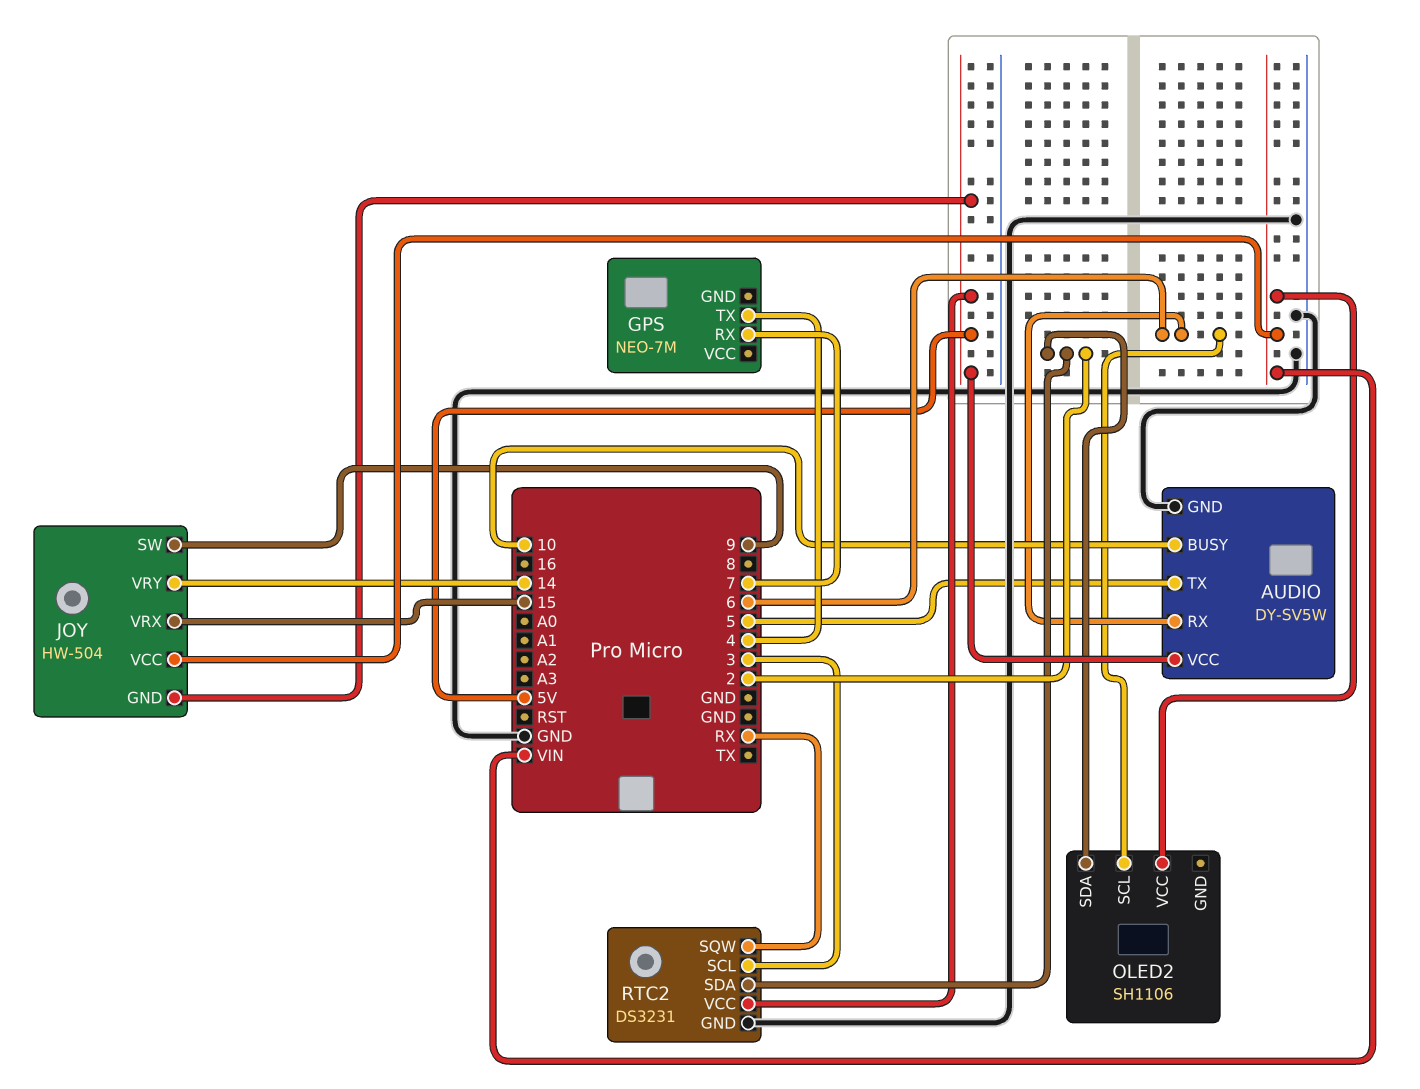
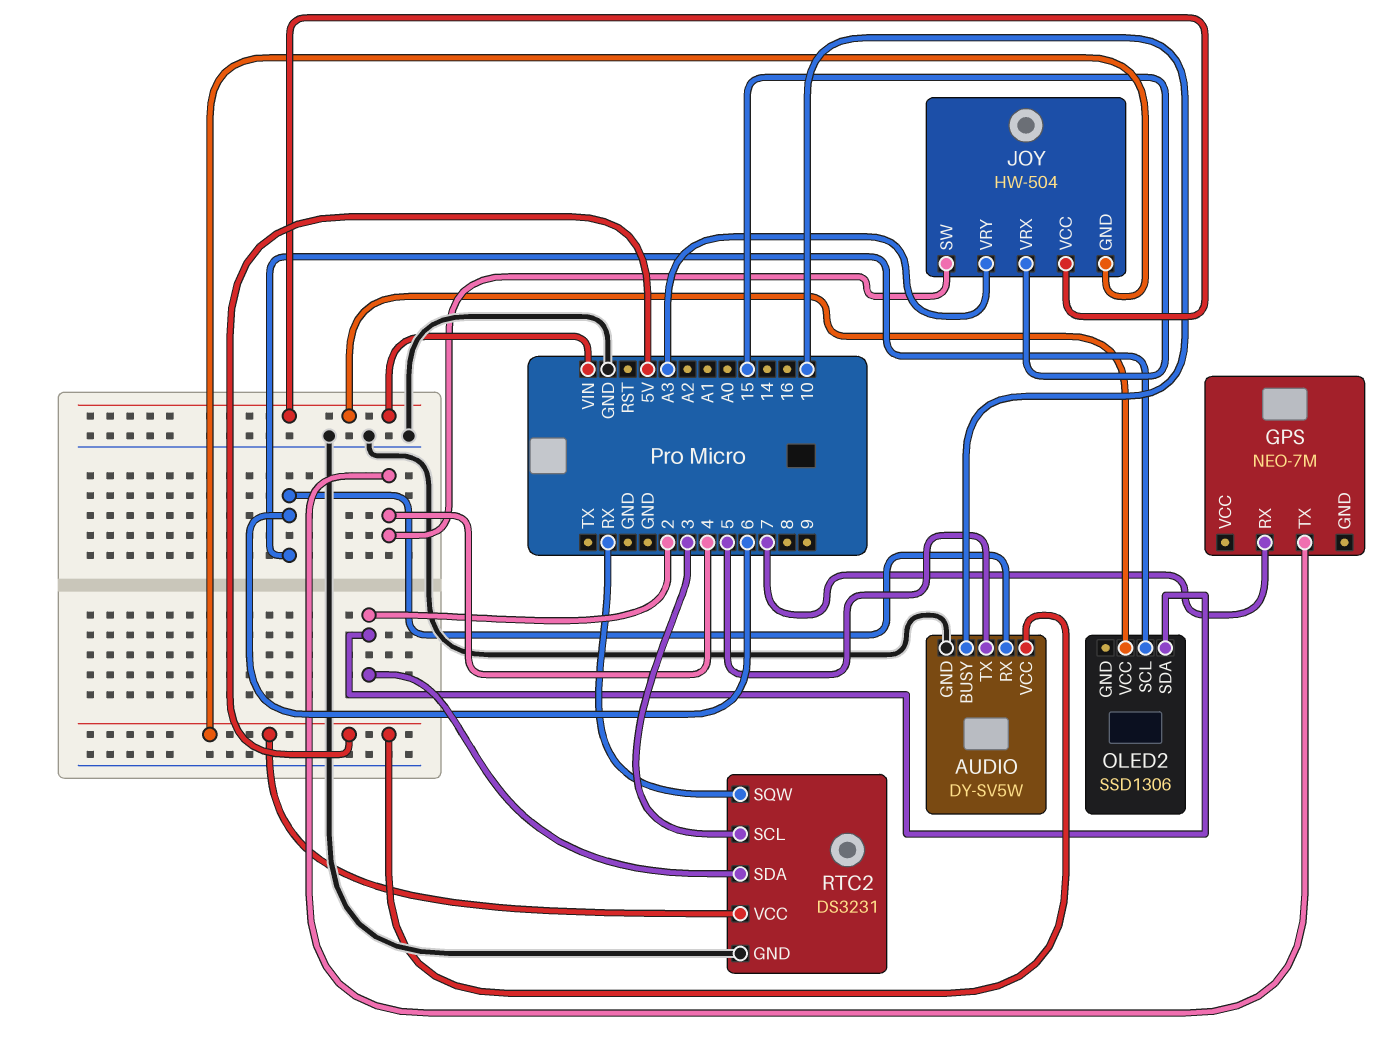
JOY pin SW: 9 -> 4
JOY pin VRY: 14 -> A3
OLED2: SH1106 -> SSD1306

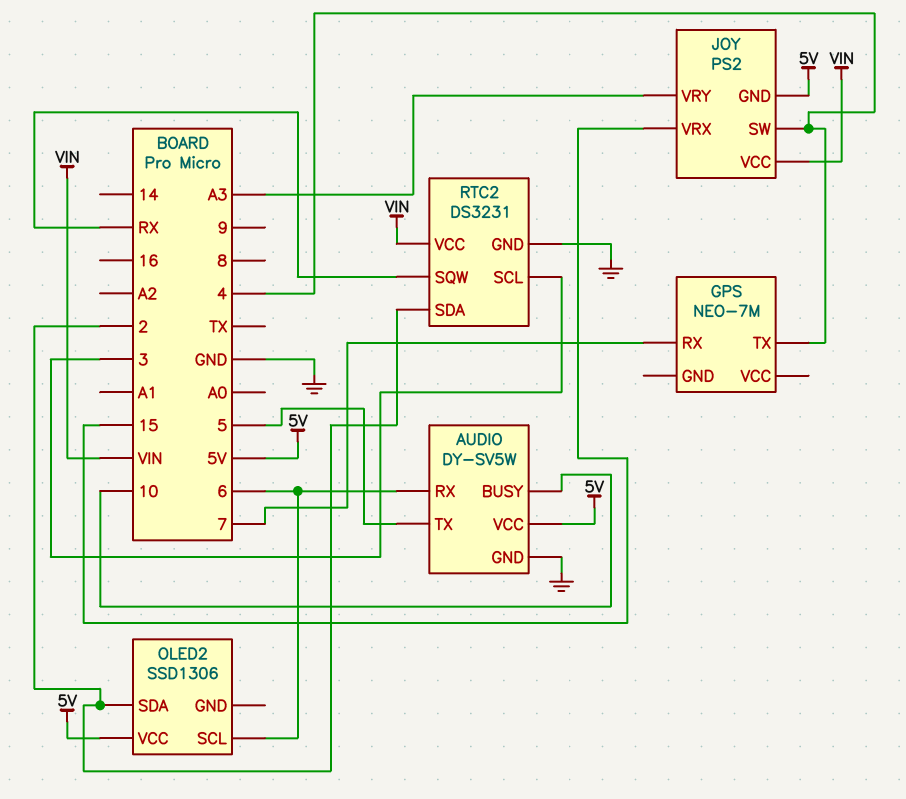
JOY: HW-504 -> PS2
OLED2 pin VCC: VIN -> 5V
RTC2 pin VCC: 5V -> VIN

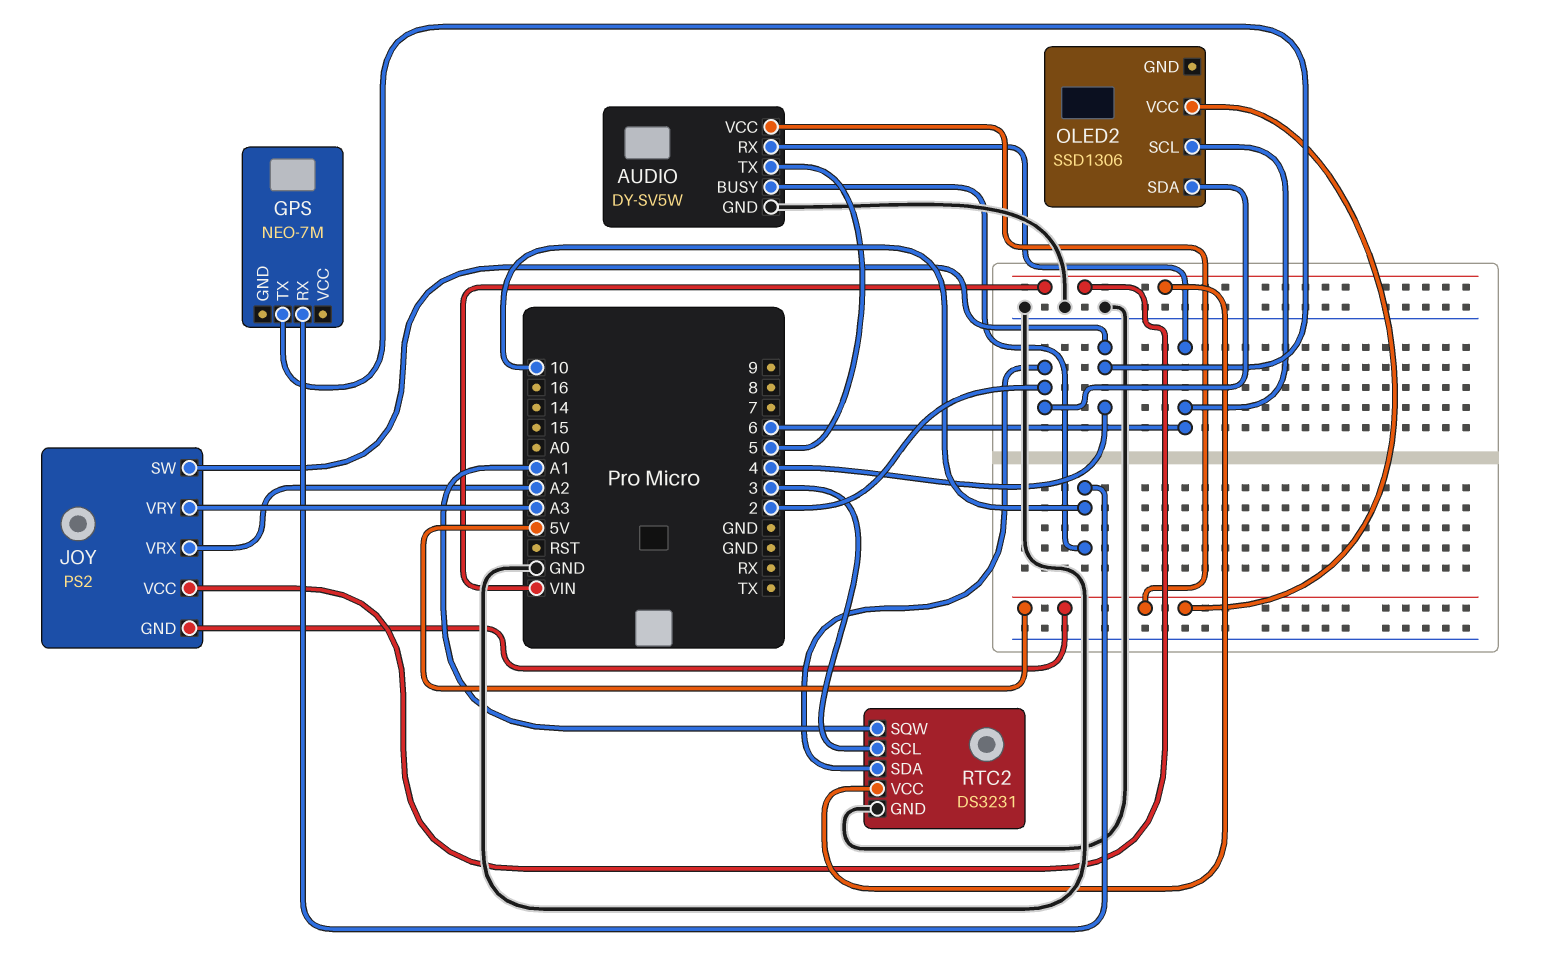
GPS pin RX: 7 -> 10
JOY pin VRX: 15 -> A2
RTC2 pin SQW: RX -> A1

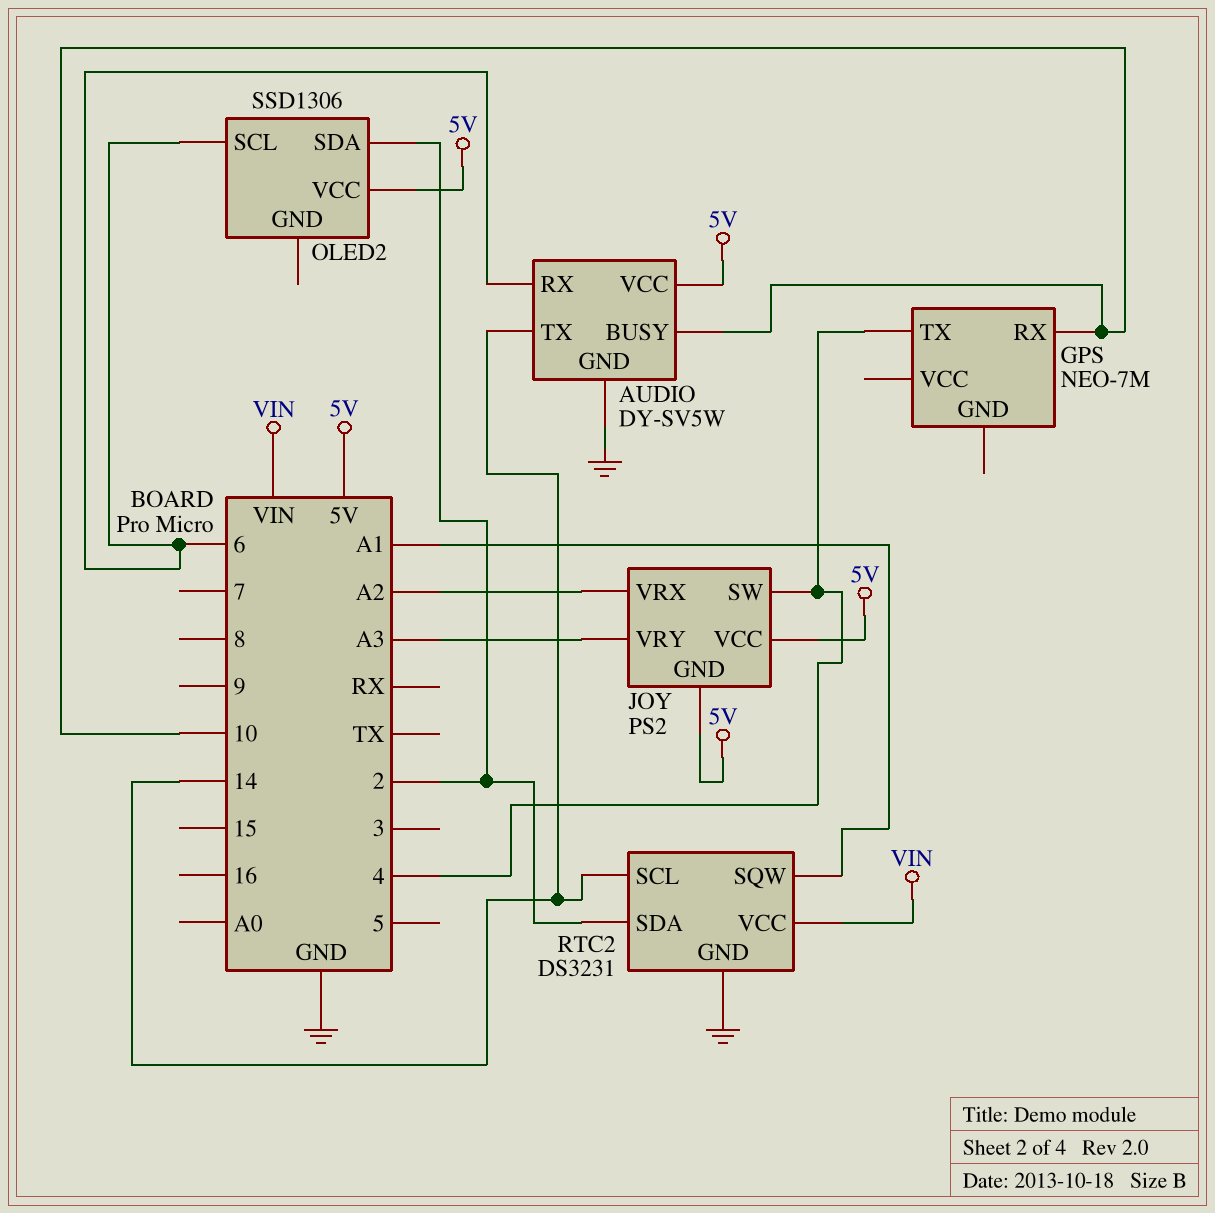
AUDIO pin TX: 5 -> 14
JOY pin VCC: VIN -> 5V
RTC2 pin SCL: 3 -> 14

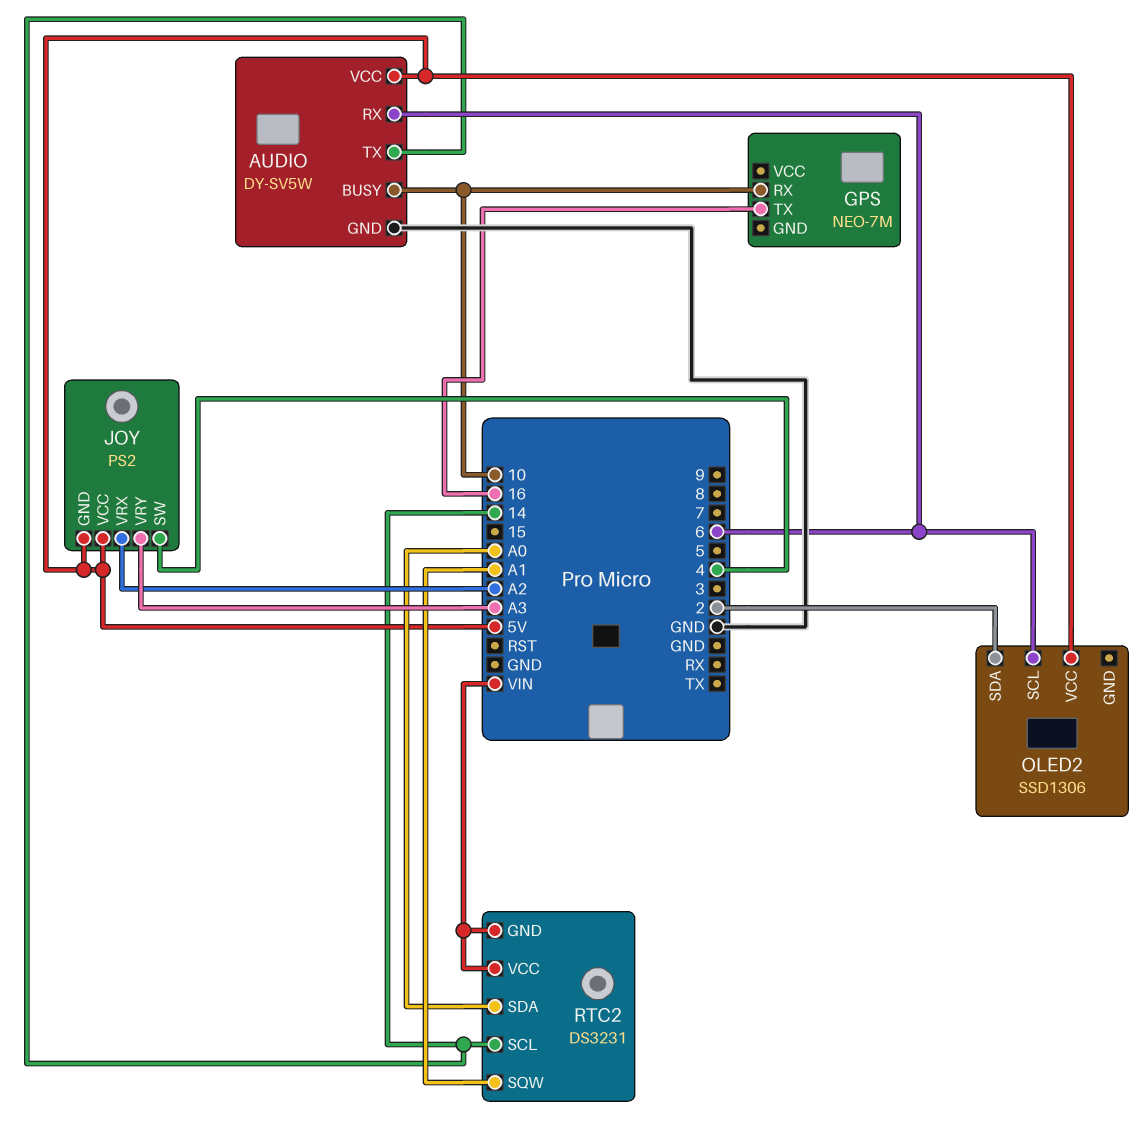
GPS pin TX: 4 -> 16
RTC2 pin GND: GND -> VIN
RTC2 pin SDA: 2 -> A0

